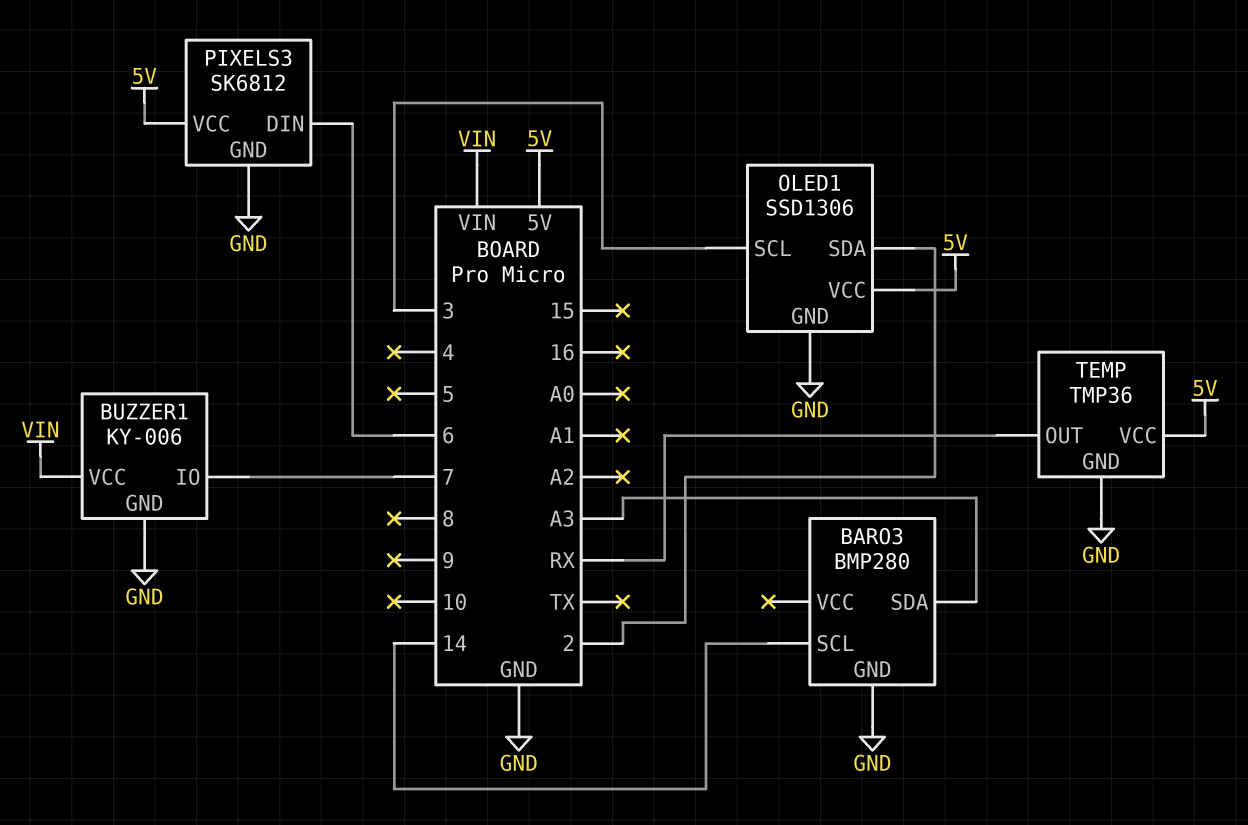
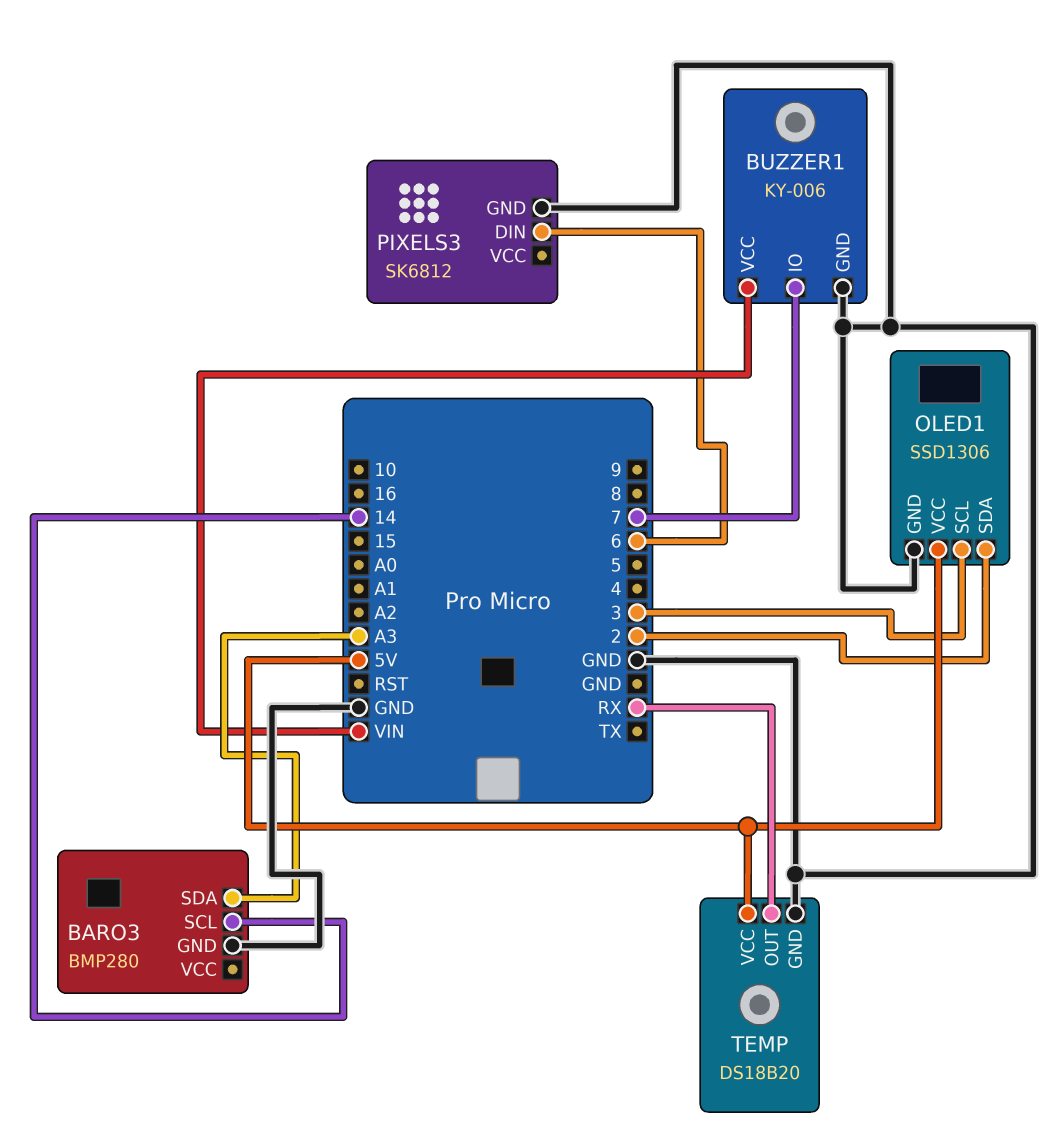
PIXELS3 pin VCC: 5V -> none
TEMP: TMP36 -> DS18B20

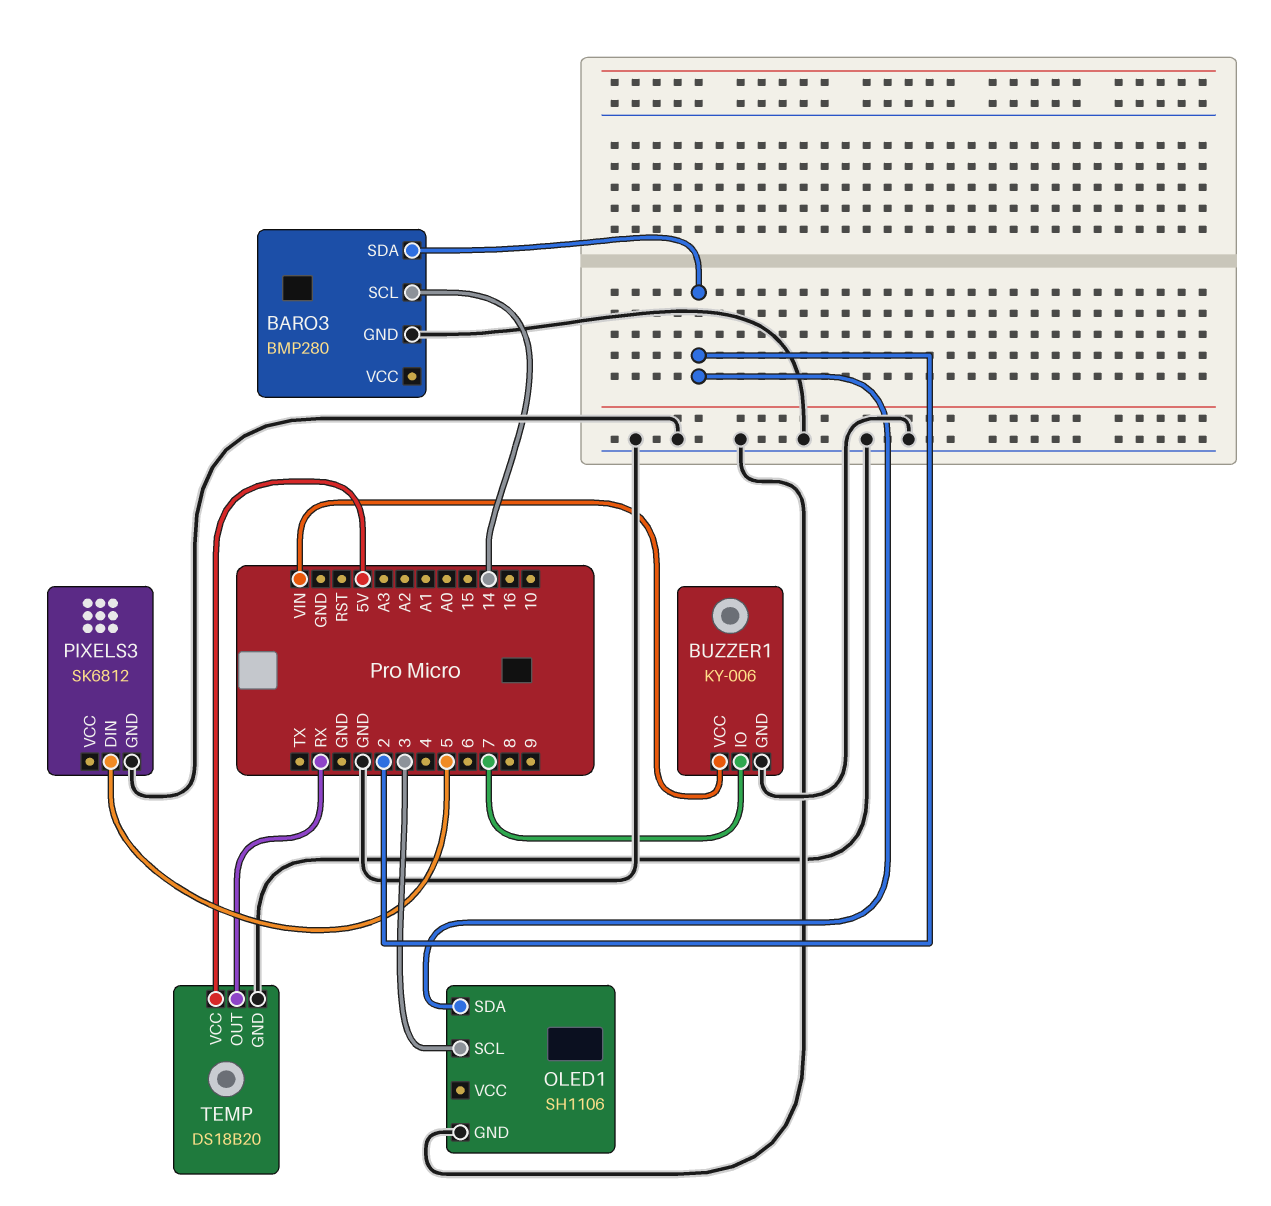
BARO3 pin SDA: A3 -> 2
OLED1: SSD1306 -> SH1106
OLED1 pin VCC: 5V -> none
PIXELS3 pin DIN: 6 -> 5

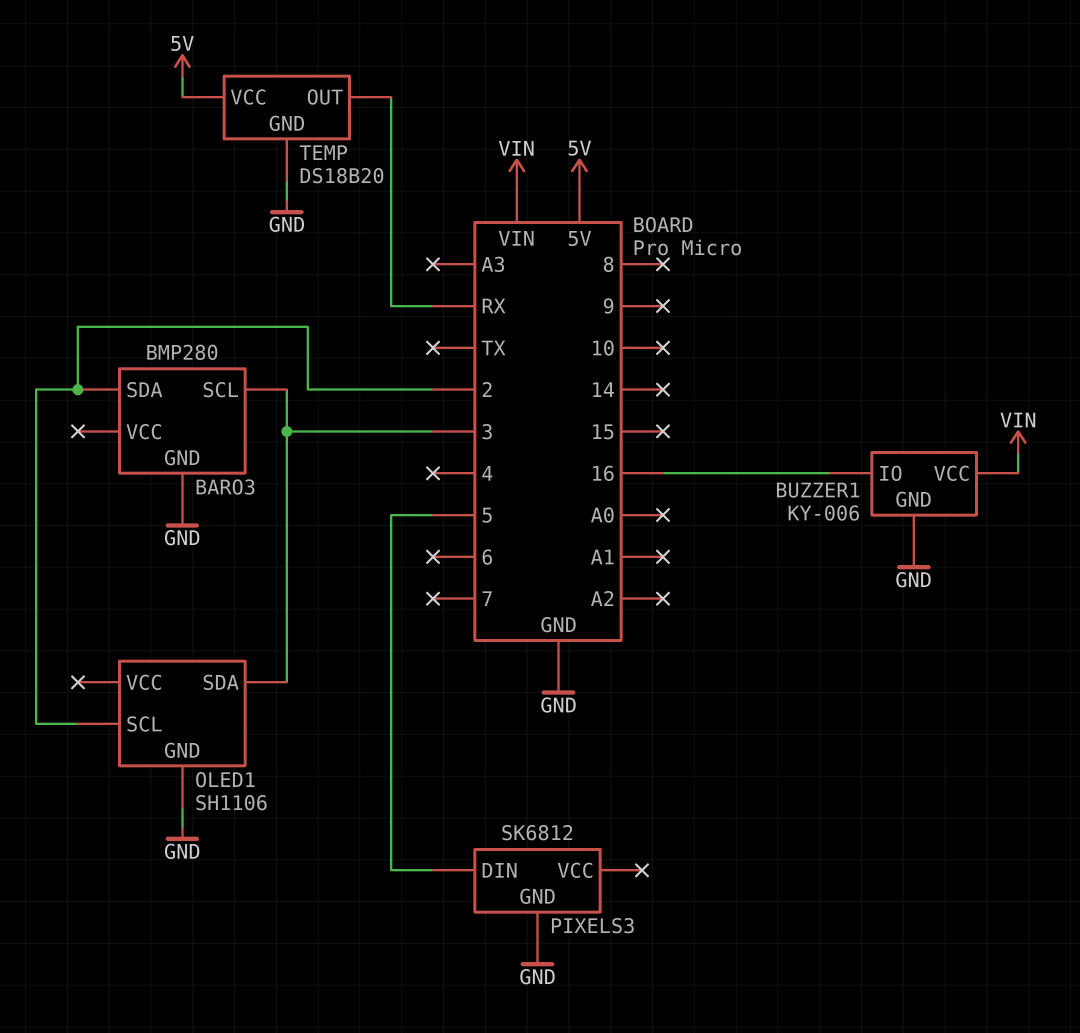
BARO3 pin SCL: 14 -> 3
BUZZER1 pin IO: 7 -> 16
OLED1 pin SCL: 3 -> 2
OLED1 pin SDA: 2 -> 3

